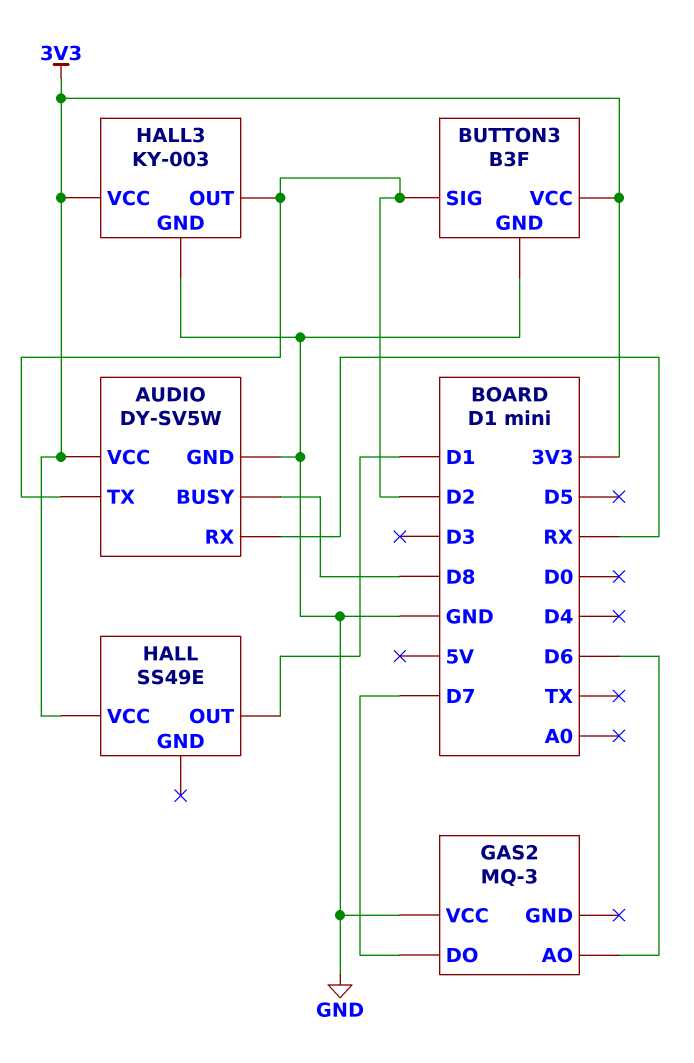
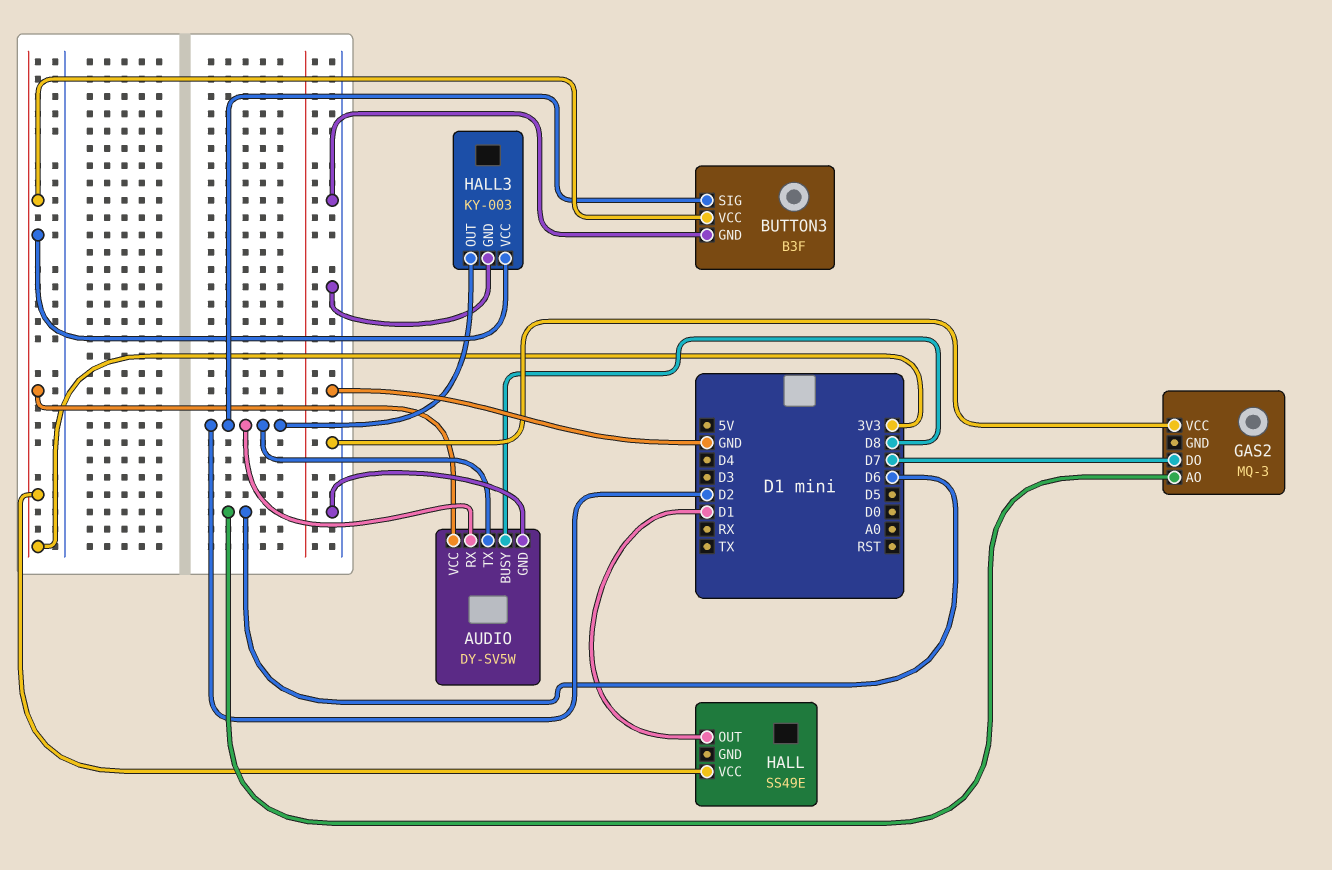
AUDIO pin RX: RX -> D2

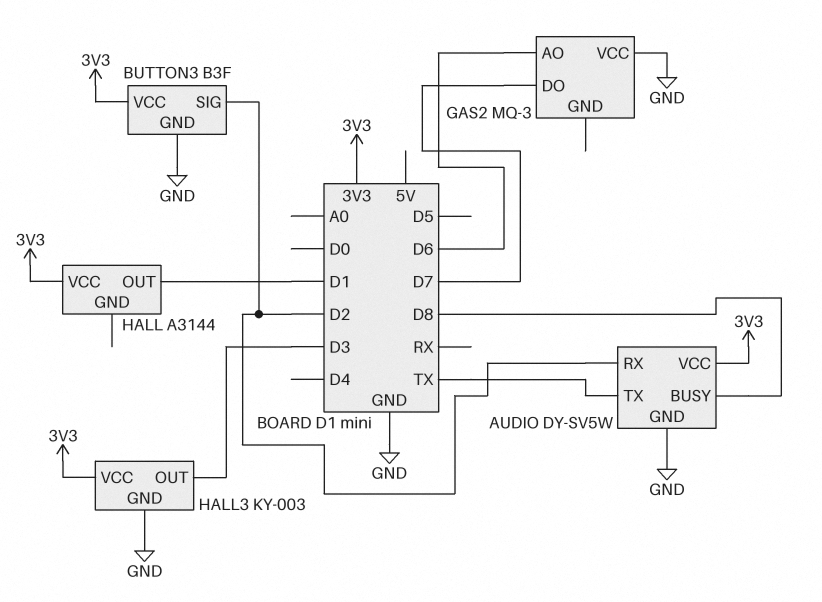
AUDIO pin TX: D2 -> TX
HALL: SS49E -> A3144
HALL3 pin OUT: D2 -> D3

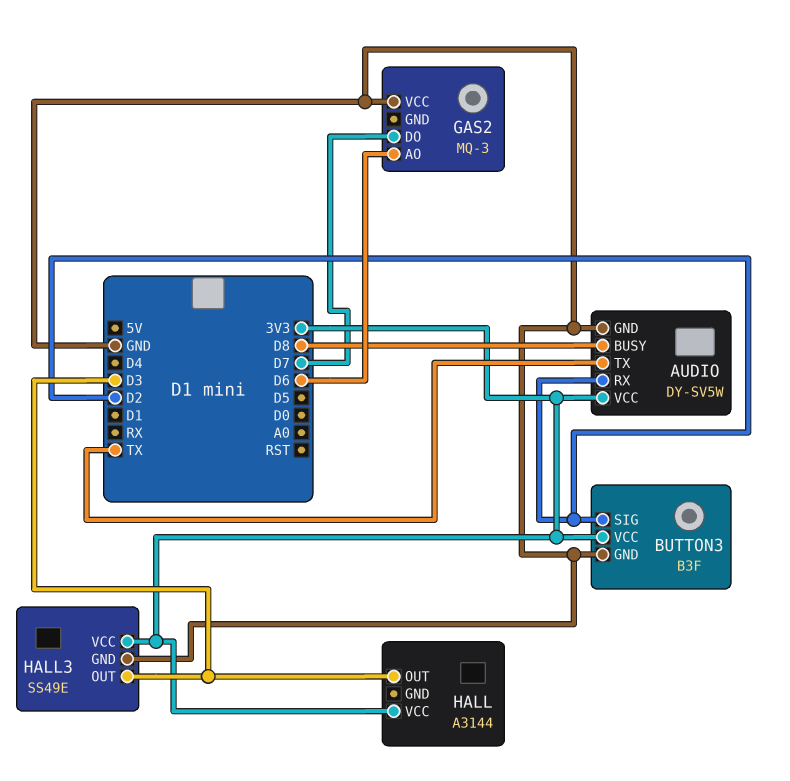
HALL pin OUT: D1 -> D3
HALL3: KY-003 -> SS49E

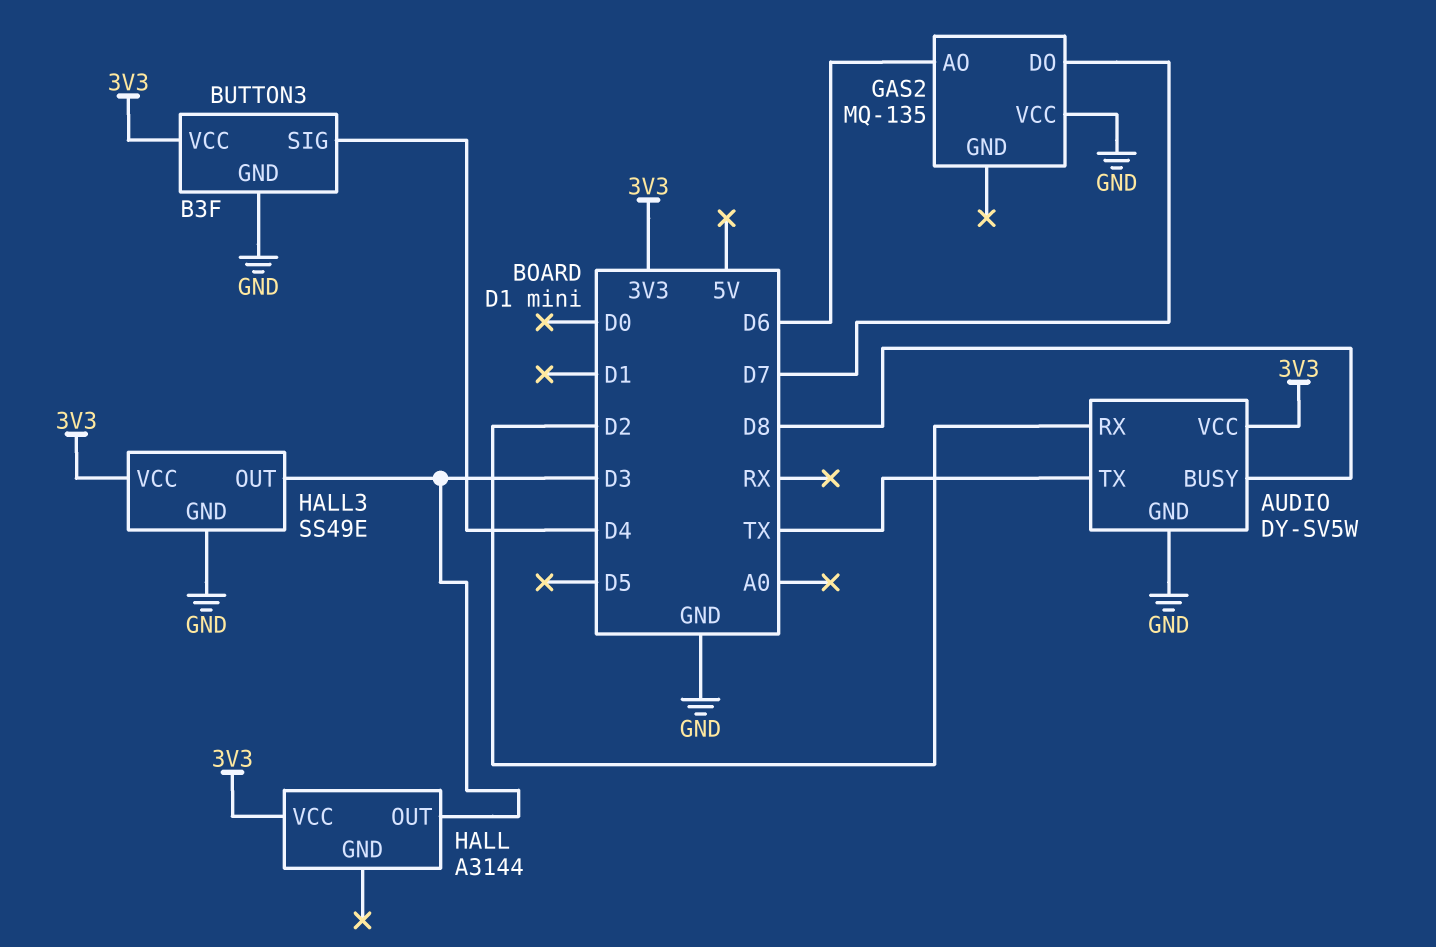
BUTTON3 pin SIG: D2 -> D4
GAS2: MQ-3 -> MQ-135

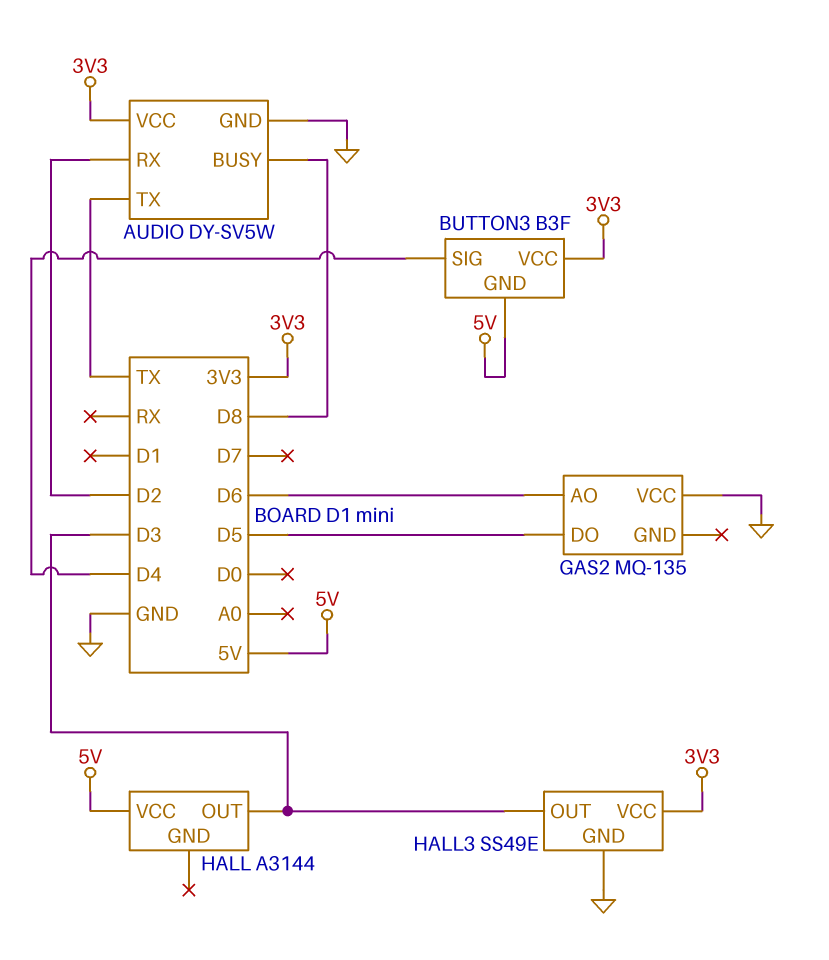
BUTTON3 pin GND: GND -> 5V
GAS2 pin DO: D7 -> D5
HALL pin VCC: 3V3 -> 5V

